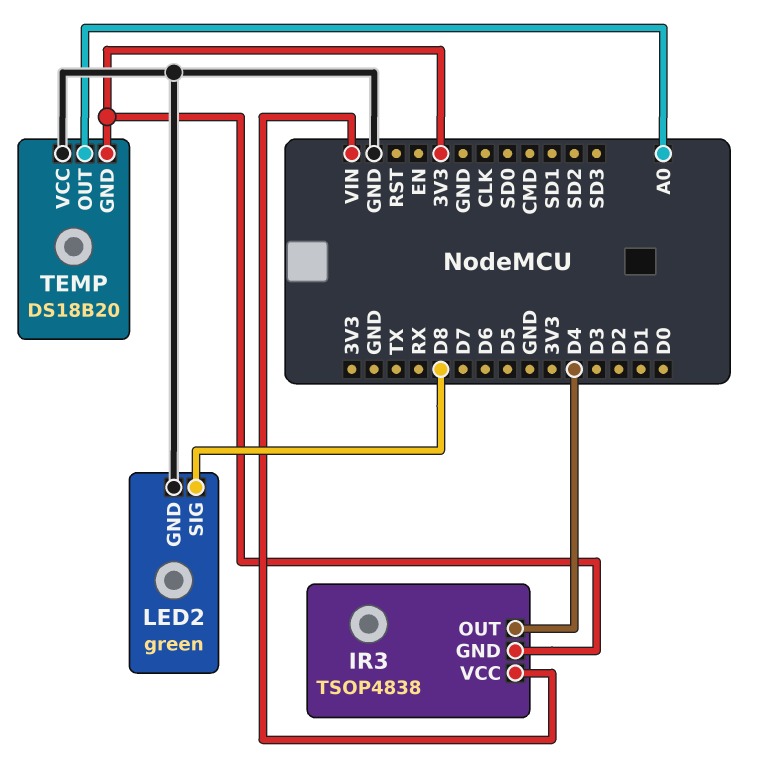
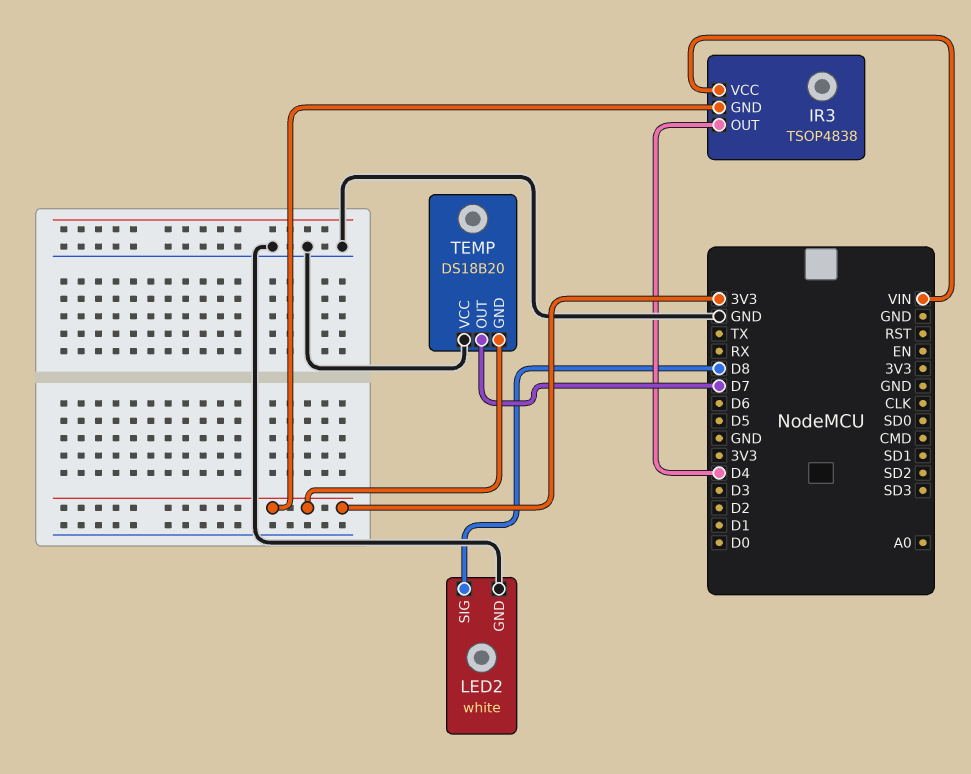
LED2: green -> white
TEMP pin OUT: A0 -> D7

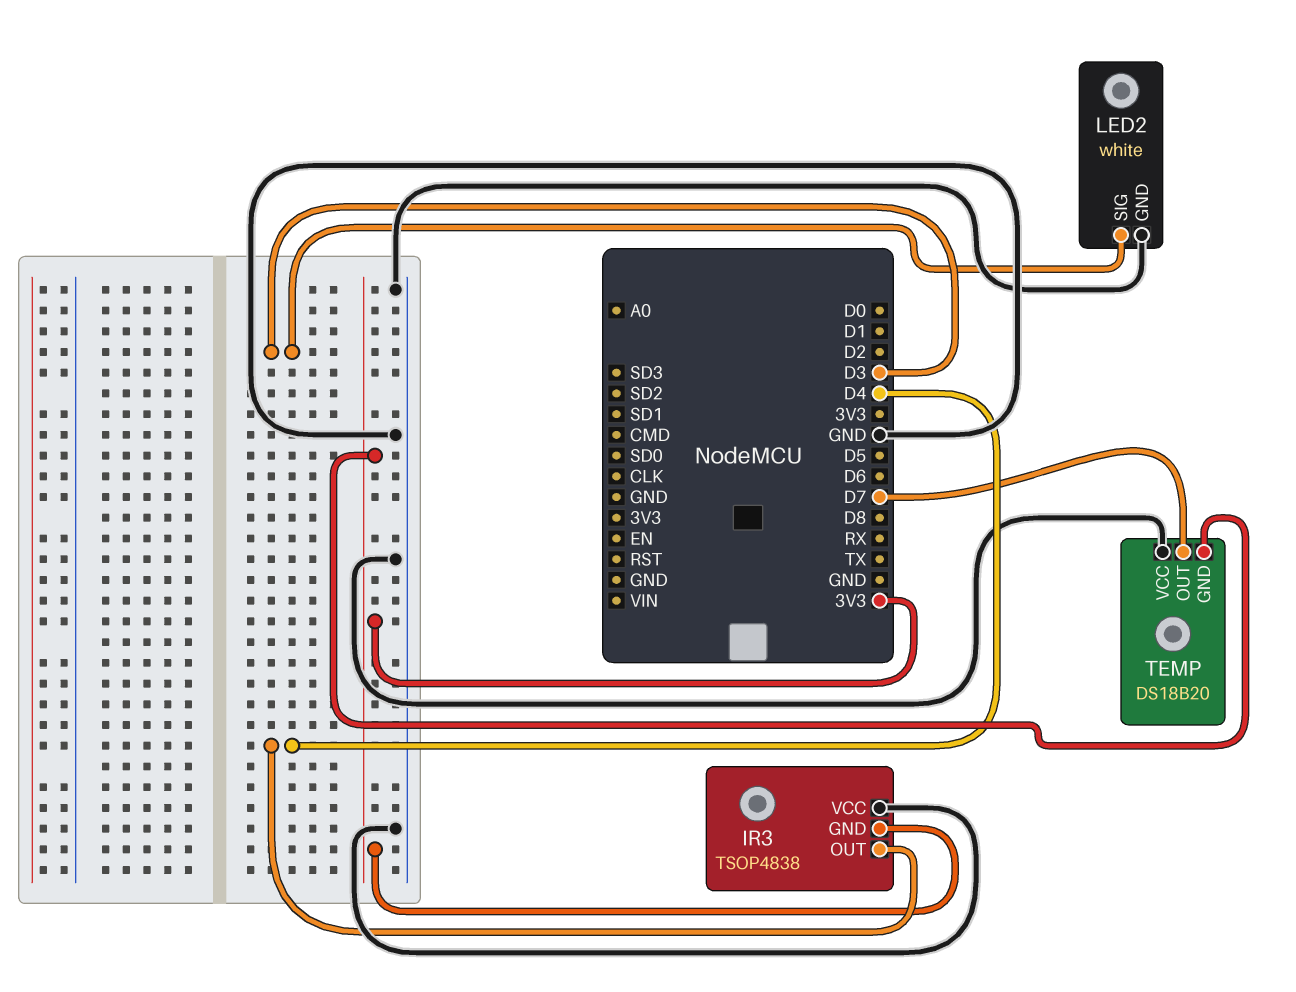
IR3 pin VCC: VIN -> GND
LED2 pin SIG: D8 -> D3

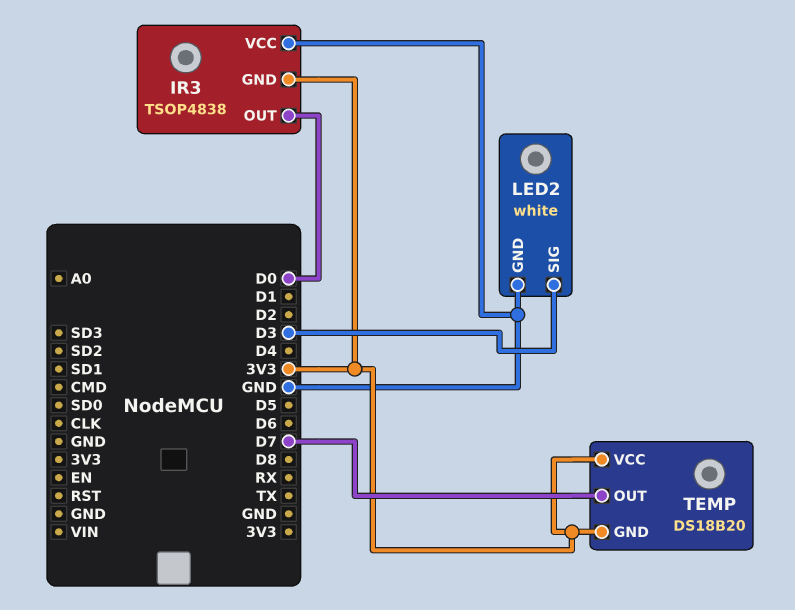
IR3 pin OUT: D4 -> D0
TEMP pin VCC: GND -> 3V3

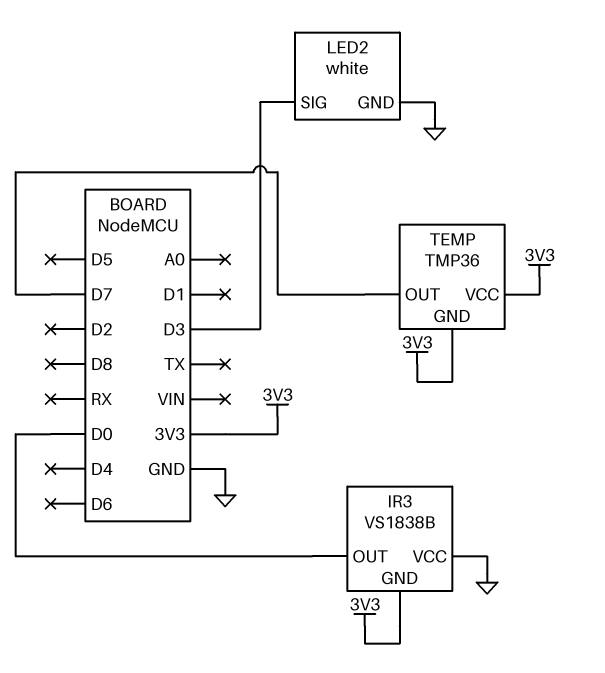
IR3: TSOP4838 -> VS1838B
TEMP: DS18B20 -> TMP36

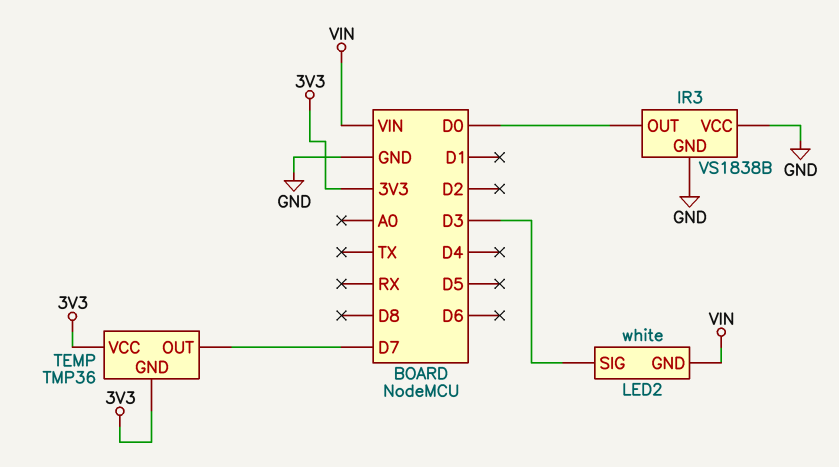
IR3 pin GND: 3V3 -> GND
LED2 pin GND: GND -> VIN

